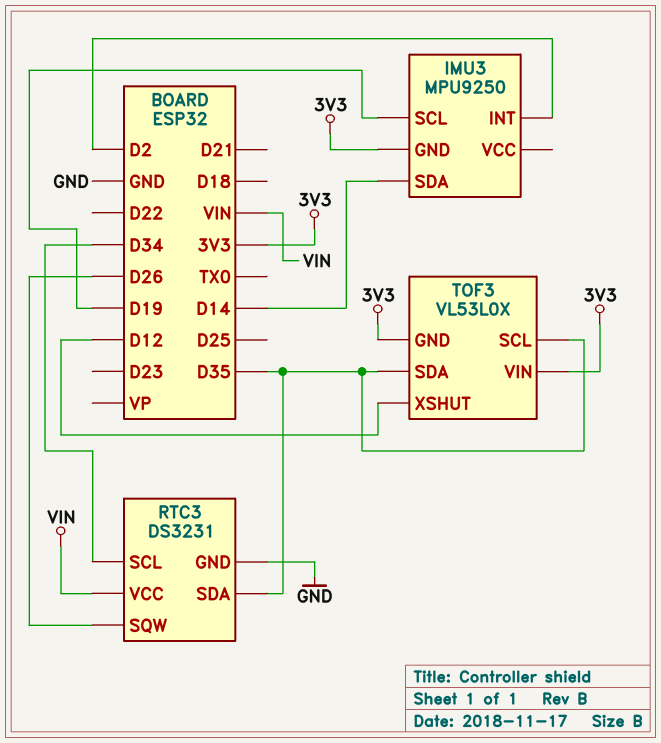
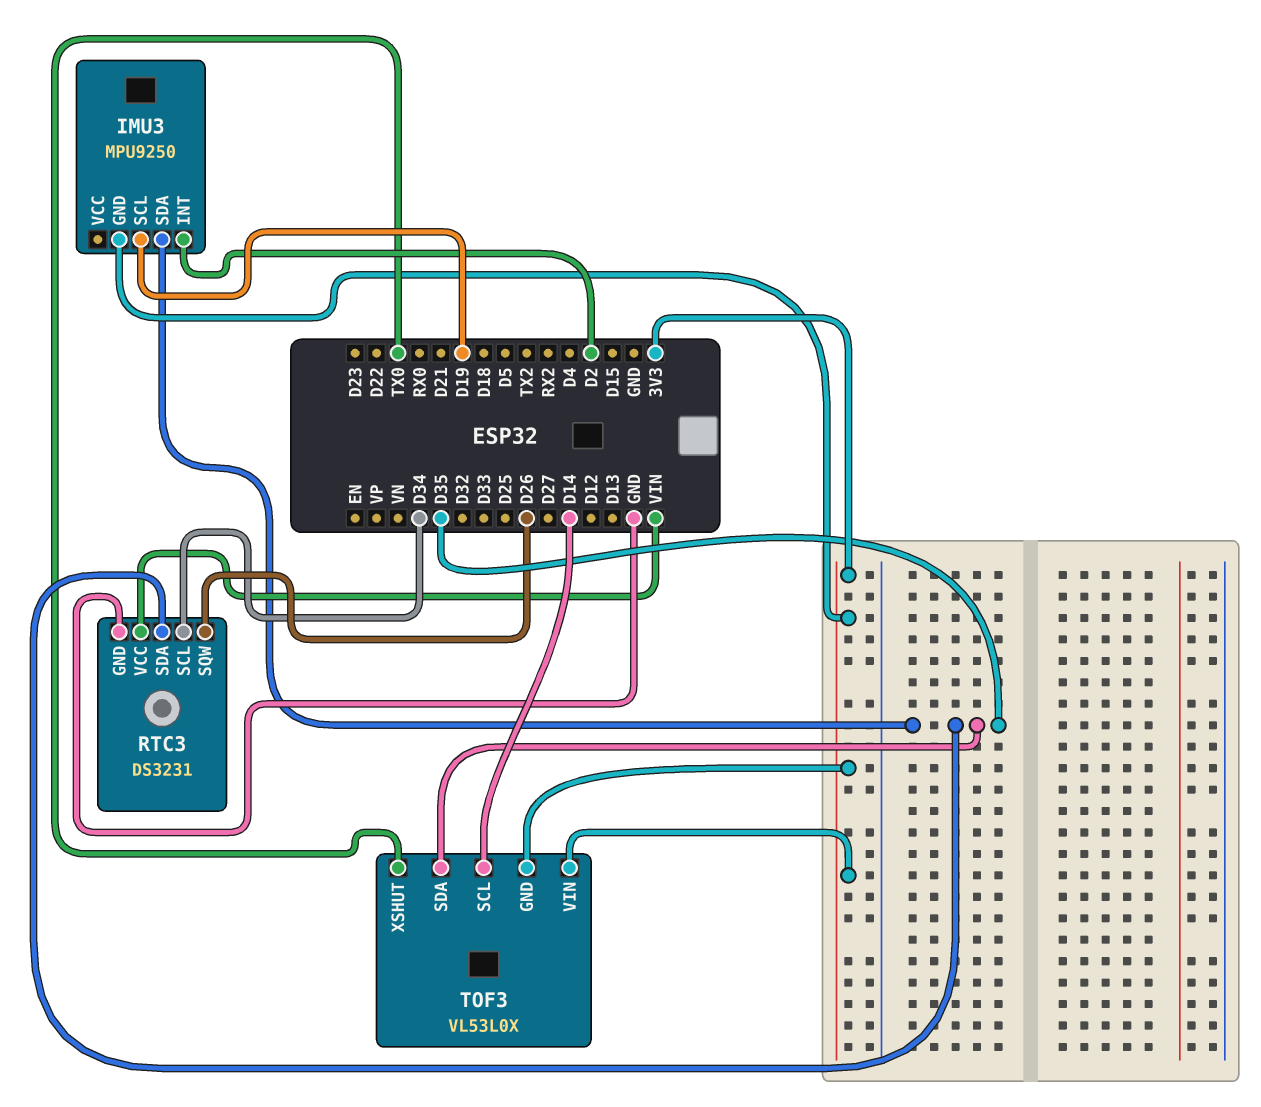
IMU3 pin SDA: D14 -> D35
TOF3 pin SCL: D35 -> D14
TOF3 pin XSHUT: D12 -> TX0

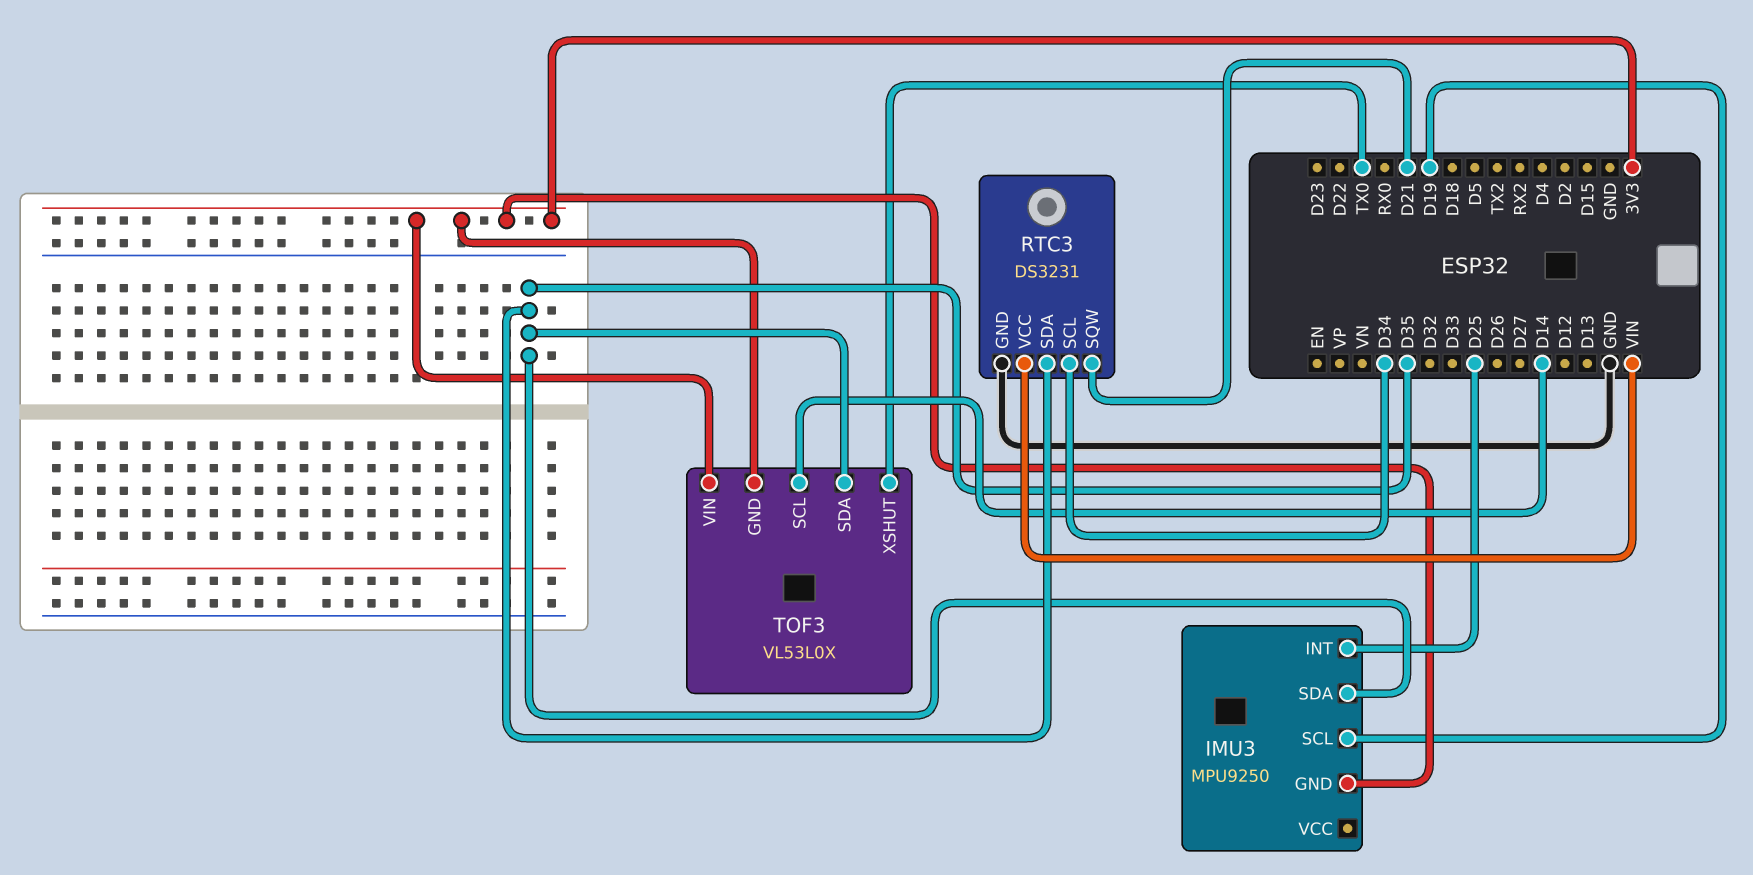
IMU3 pin INT: D2 -> D25
RTC3 pin SQW: D26 -> D21

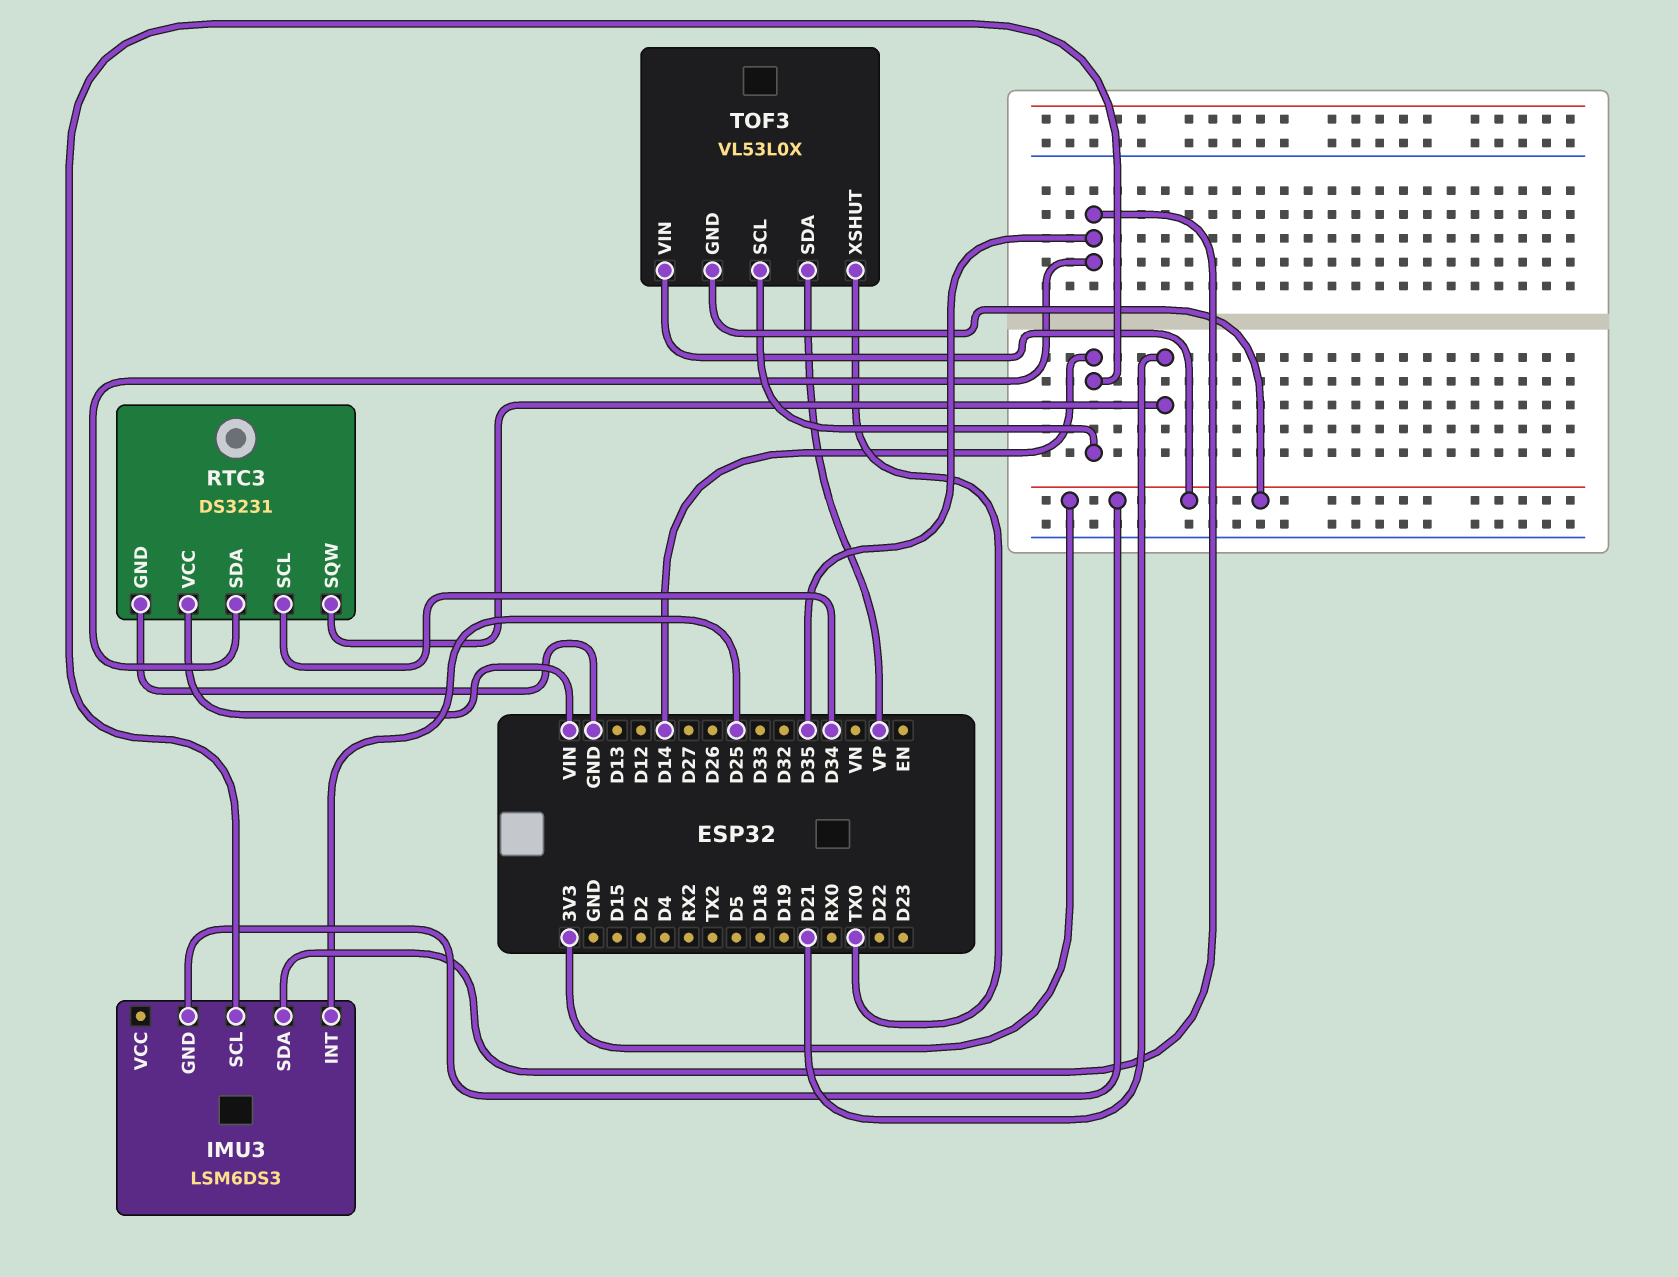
IMU3: MPU9250 -> LSM6DS3
IMU3 pin SCL: D19 -> D14
TOF3 pin SDA: D35 -> VP

